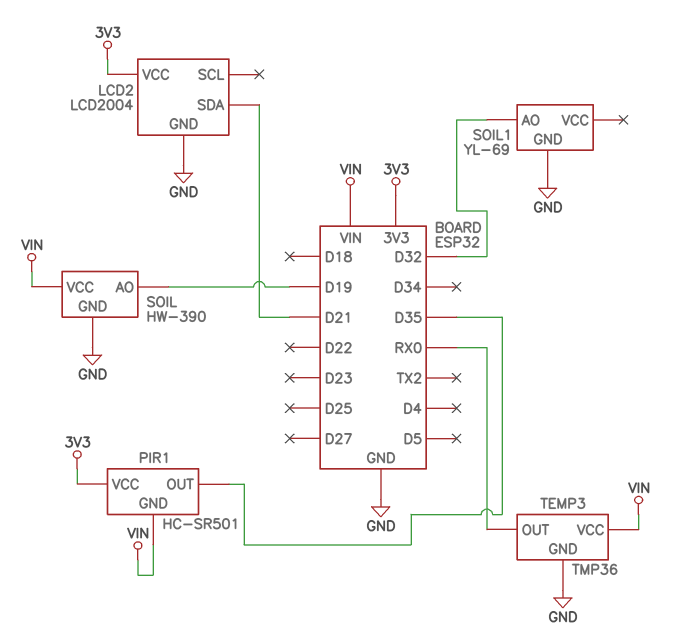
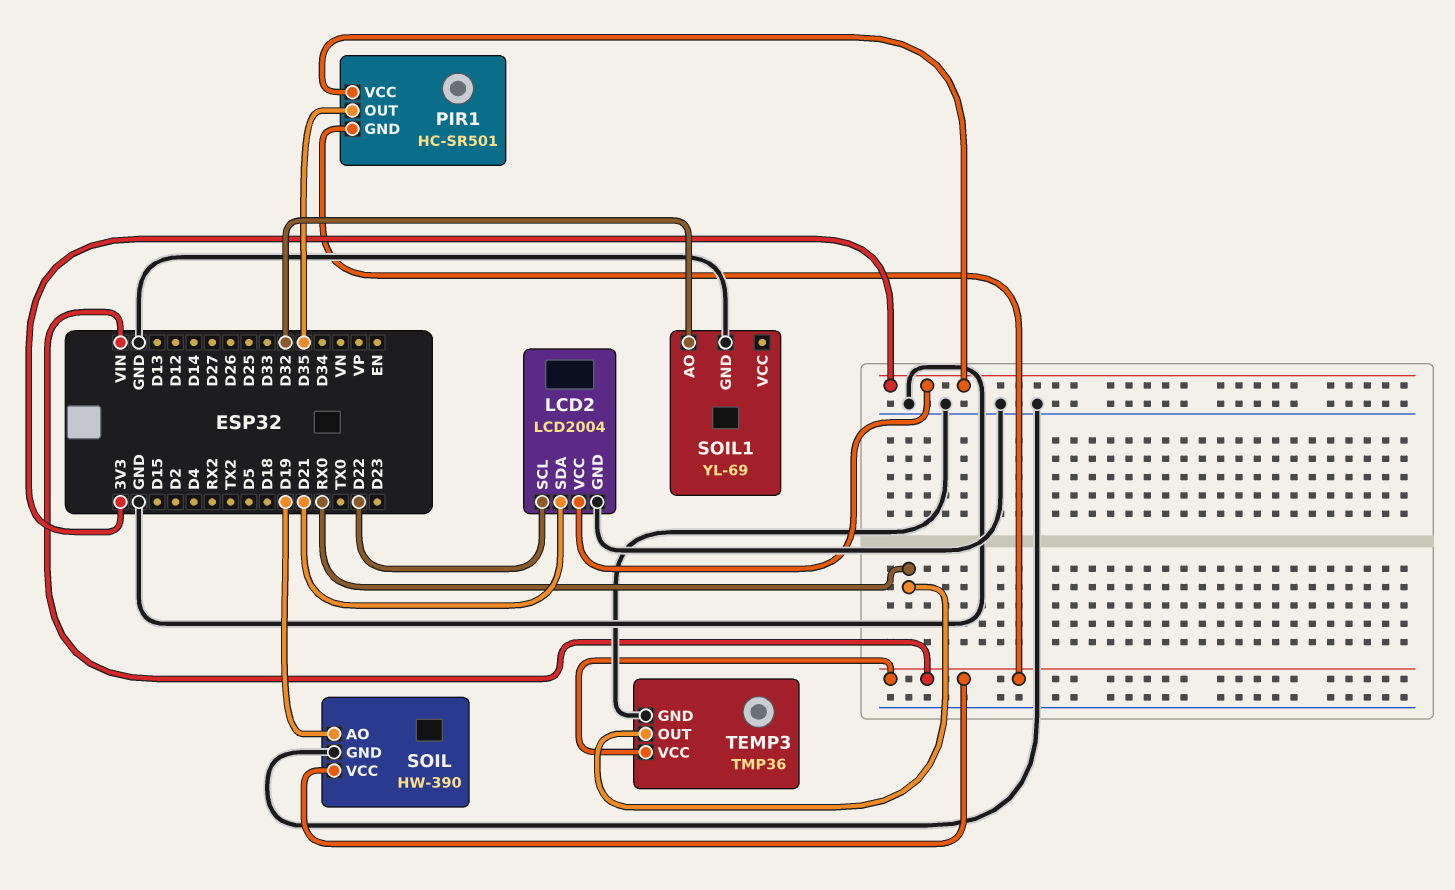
LCD2 pin SCL: none -> D22

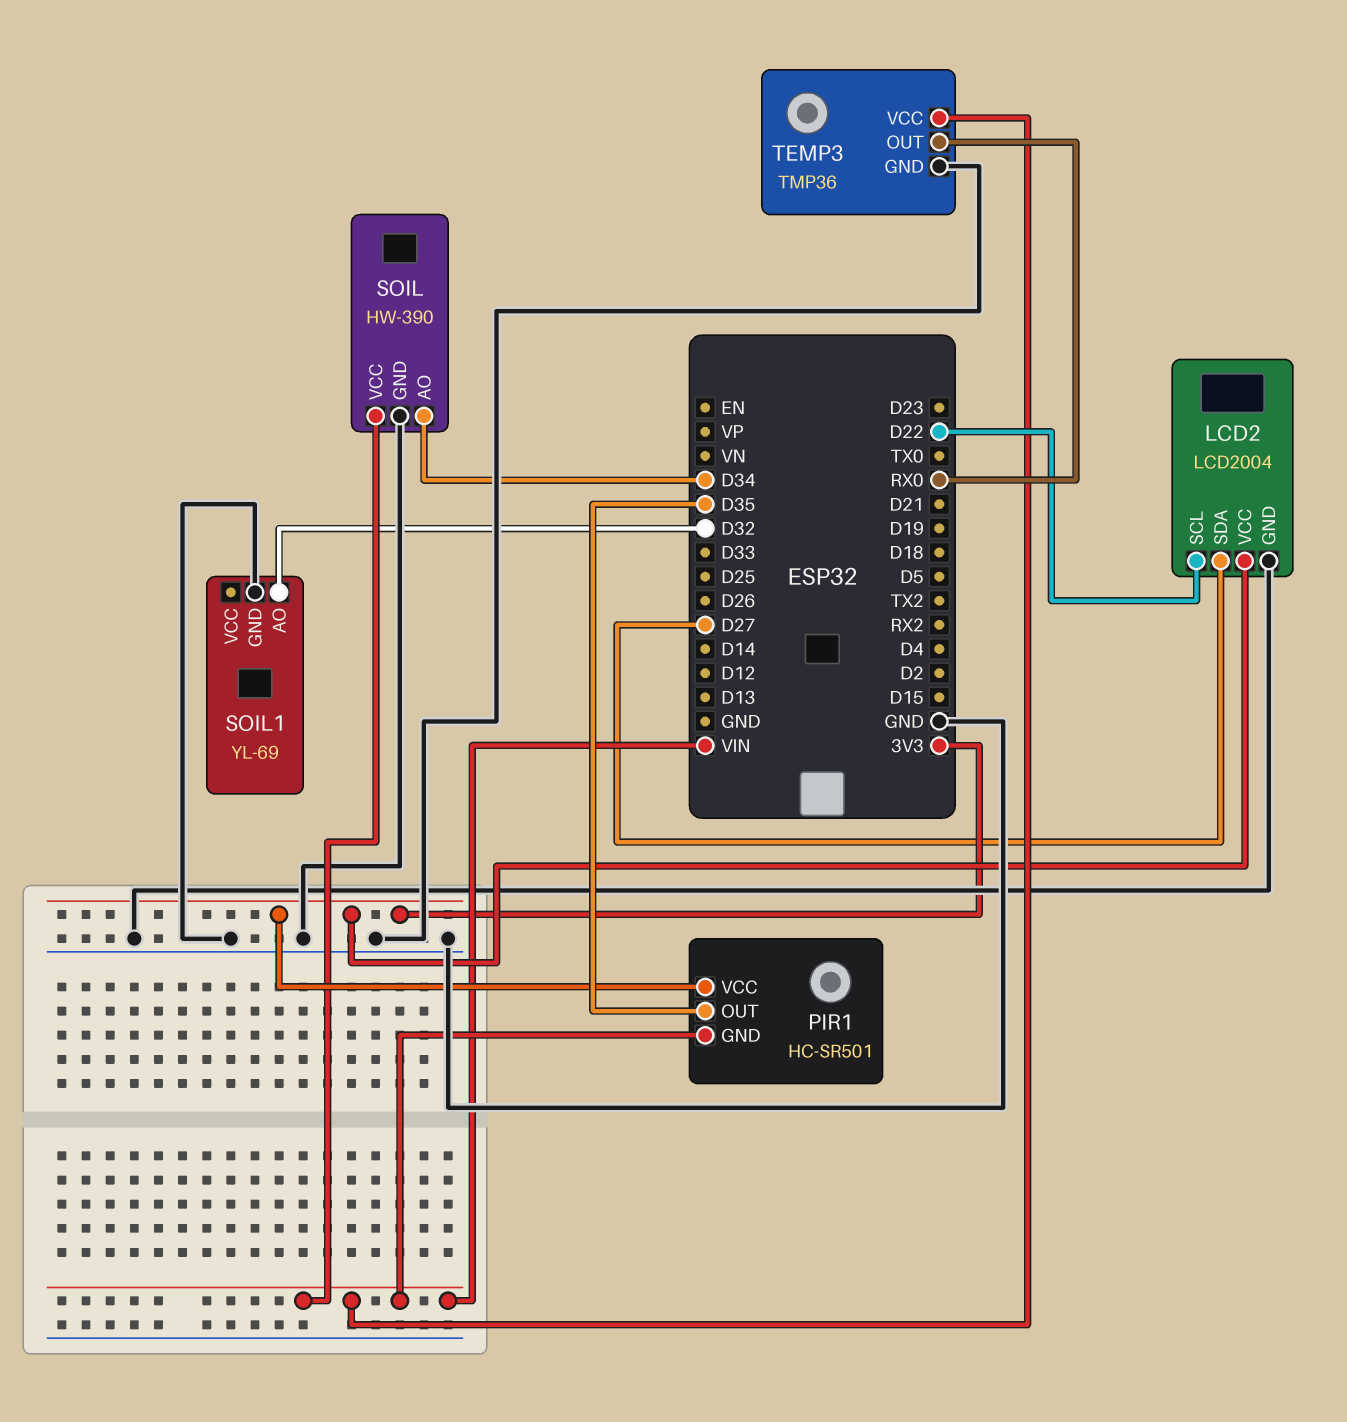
LCD2 pin SDA: D21 -> D27
SOIL pin AO: D19 -> D34

